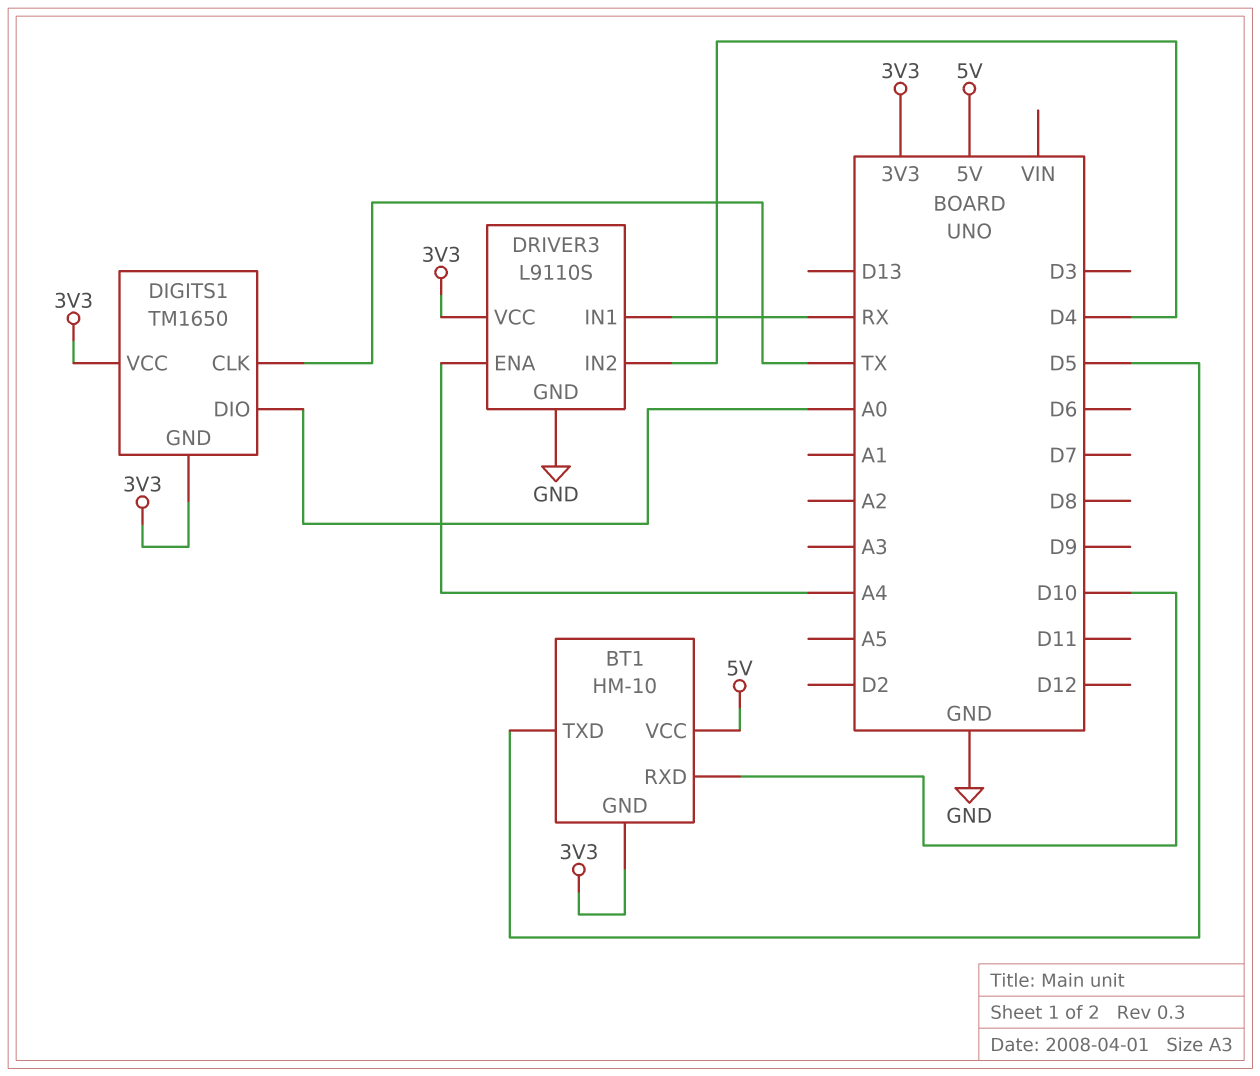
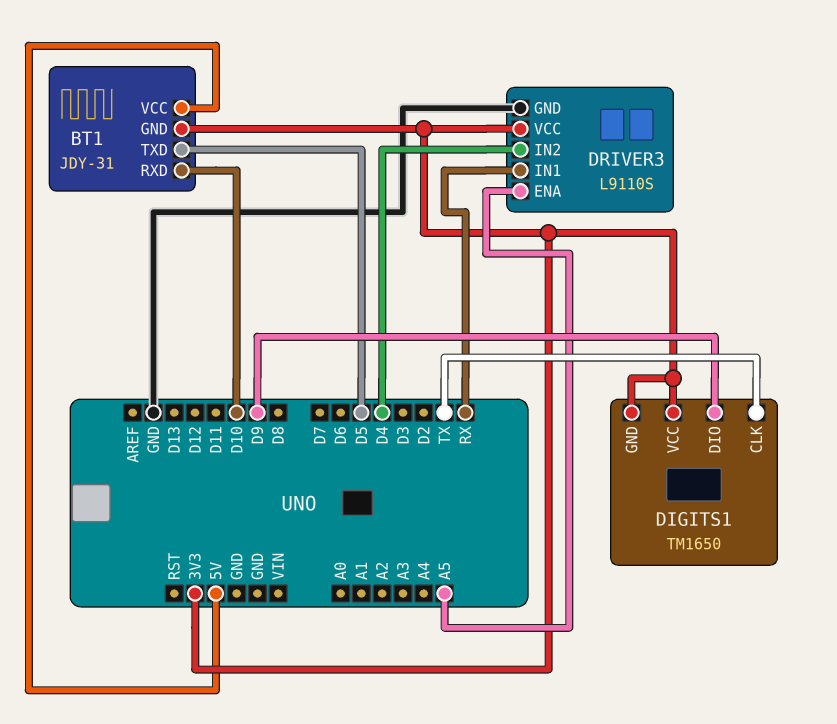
BT1: HM-10 -> JDY-31
DIGITS1 pin DIO: A0 -> D9
DRIVER3 pin ENA: A4 -> A5

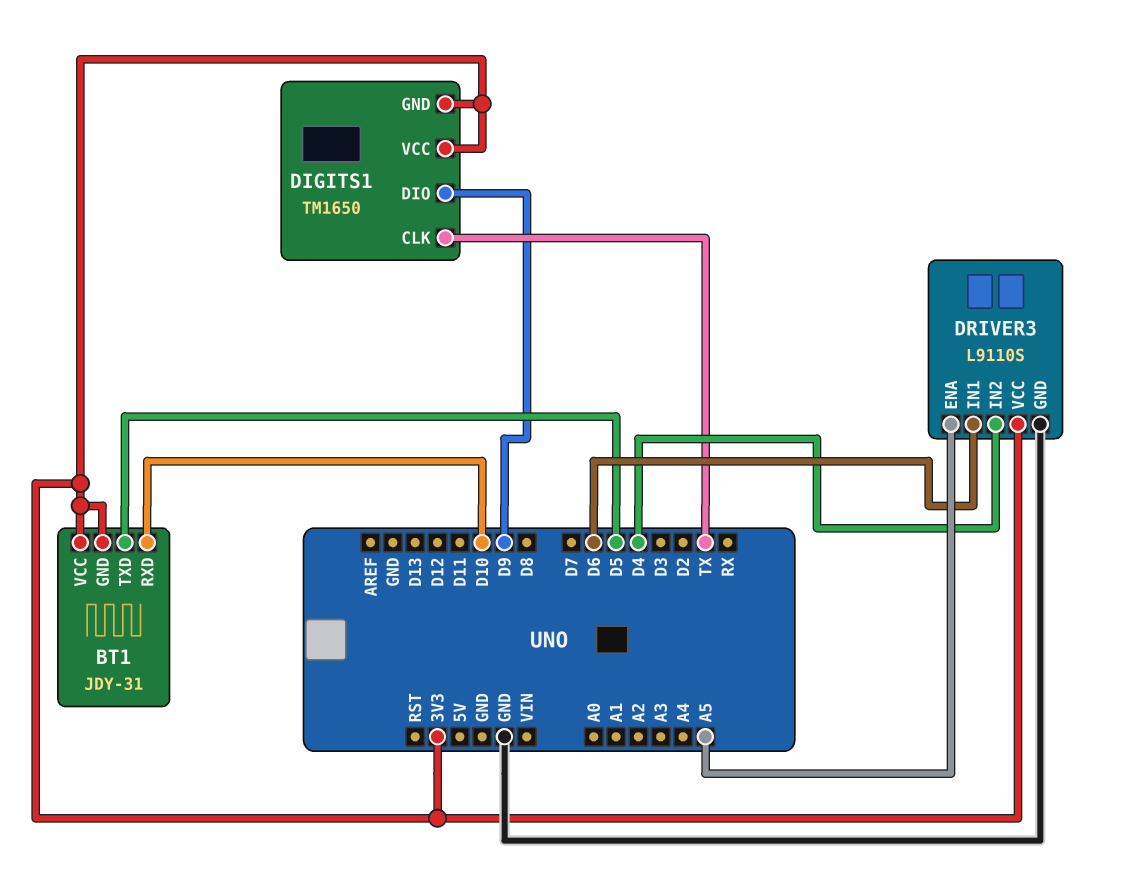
BT1 pin VCC: 5V -> 3V3
DRIVER3 pin IN1: RX -> D6

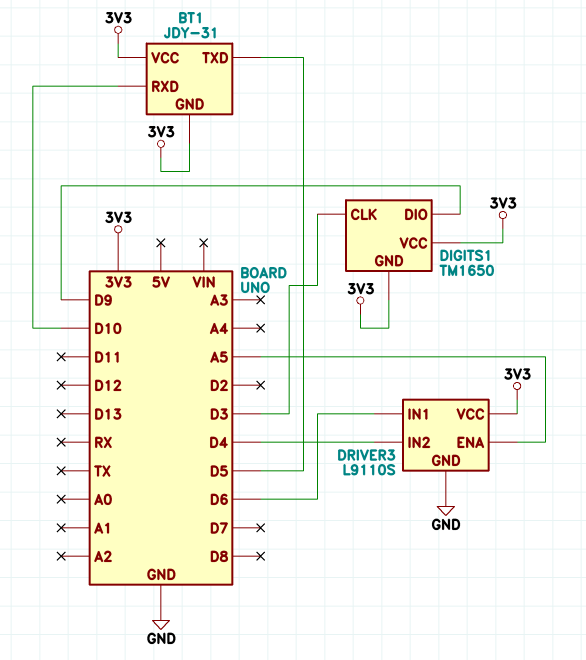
DIGITS1 pin CLK: TX -> D3

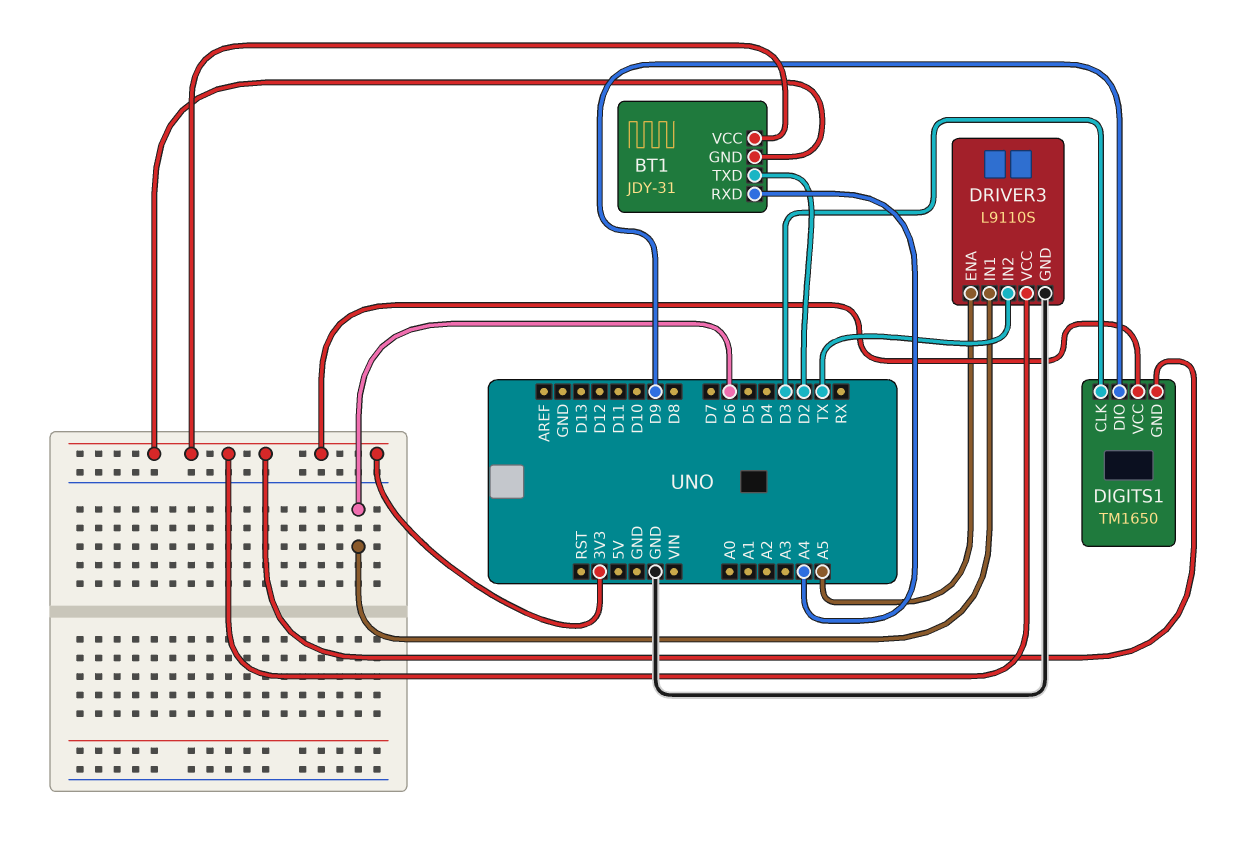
BT1 pin RXD: D10 -> A4
BT1 pin TXD: D5 -> D2
DRIVER3 pin IN2: D4 -> TX

